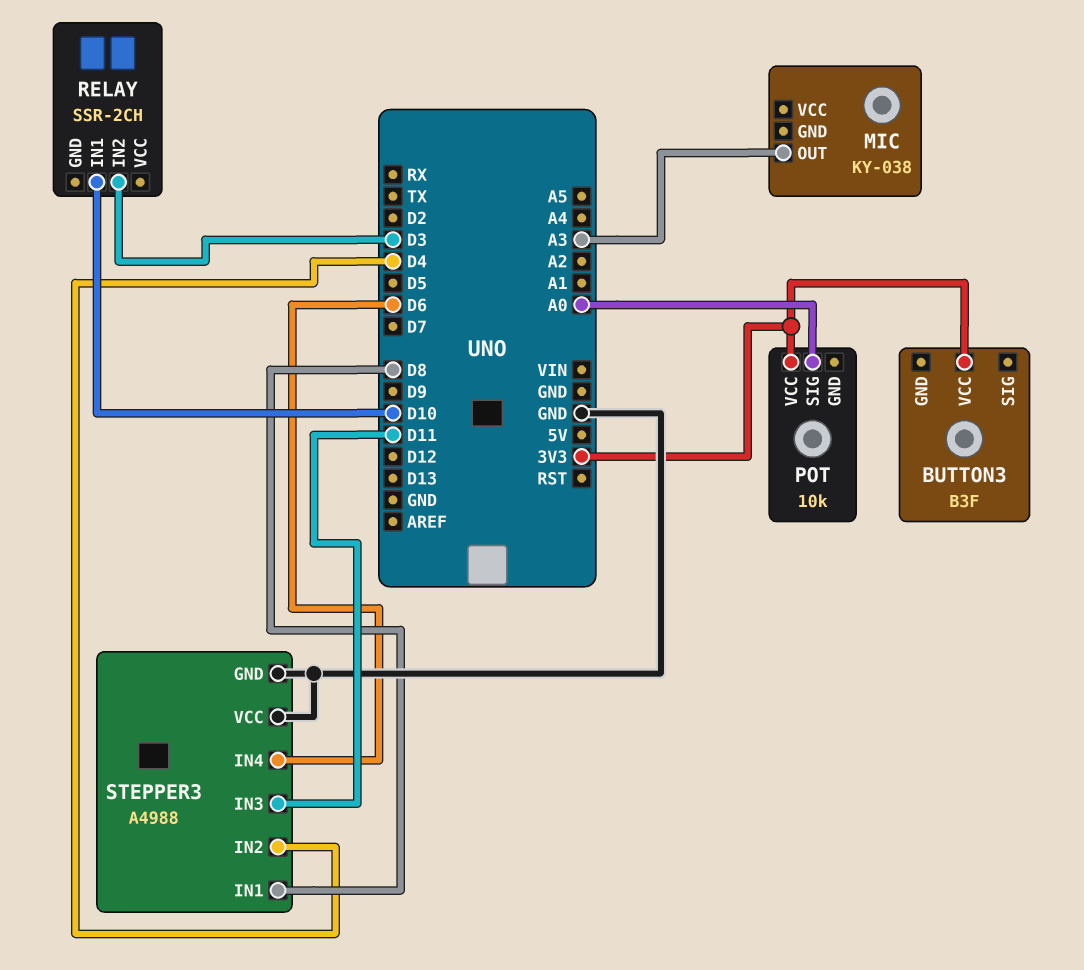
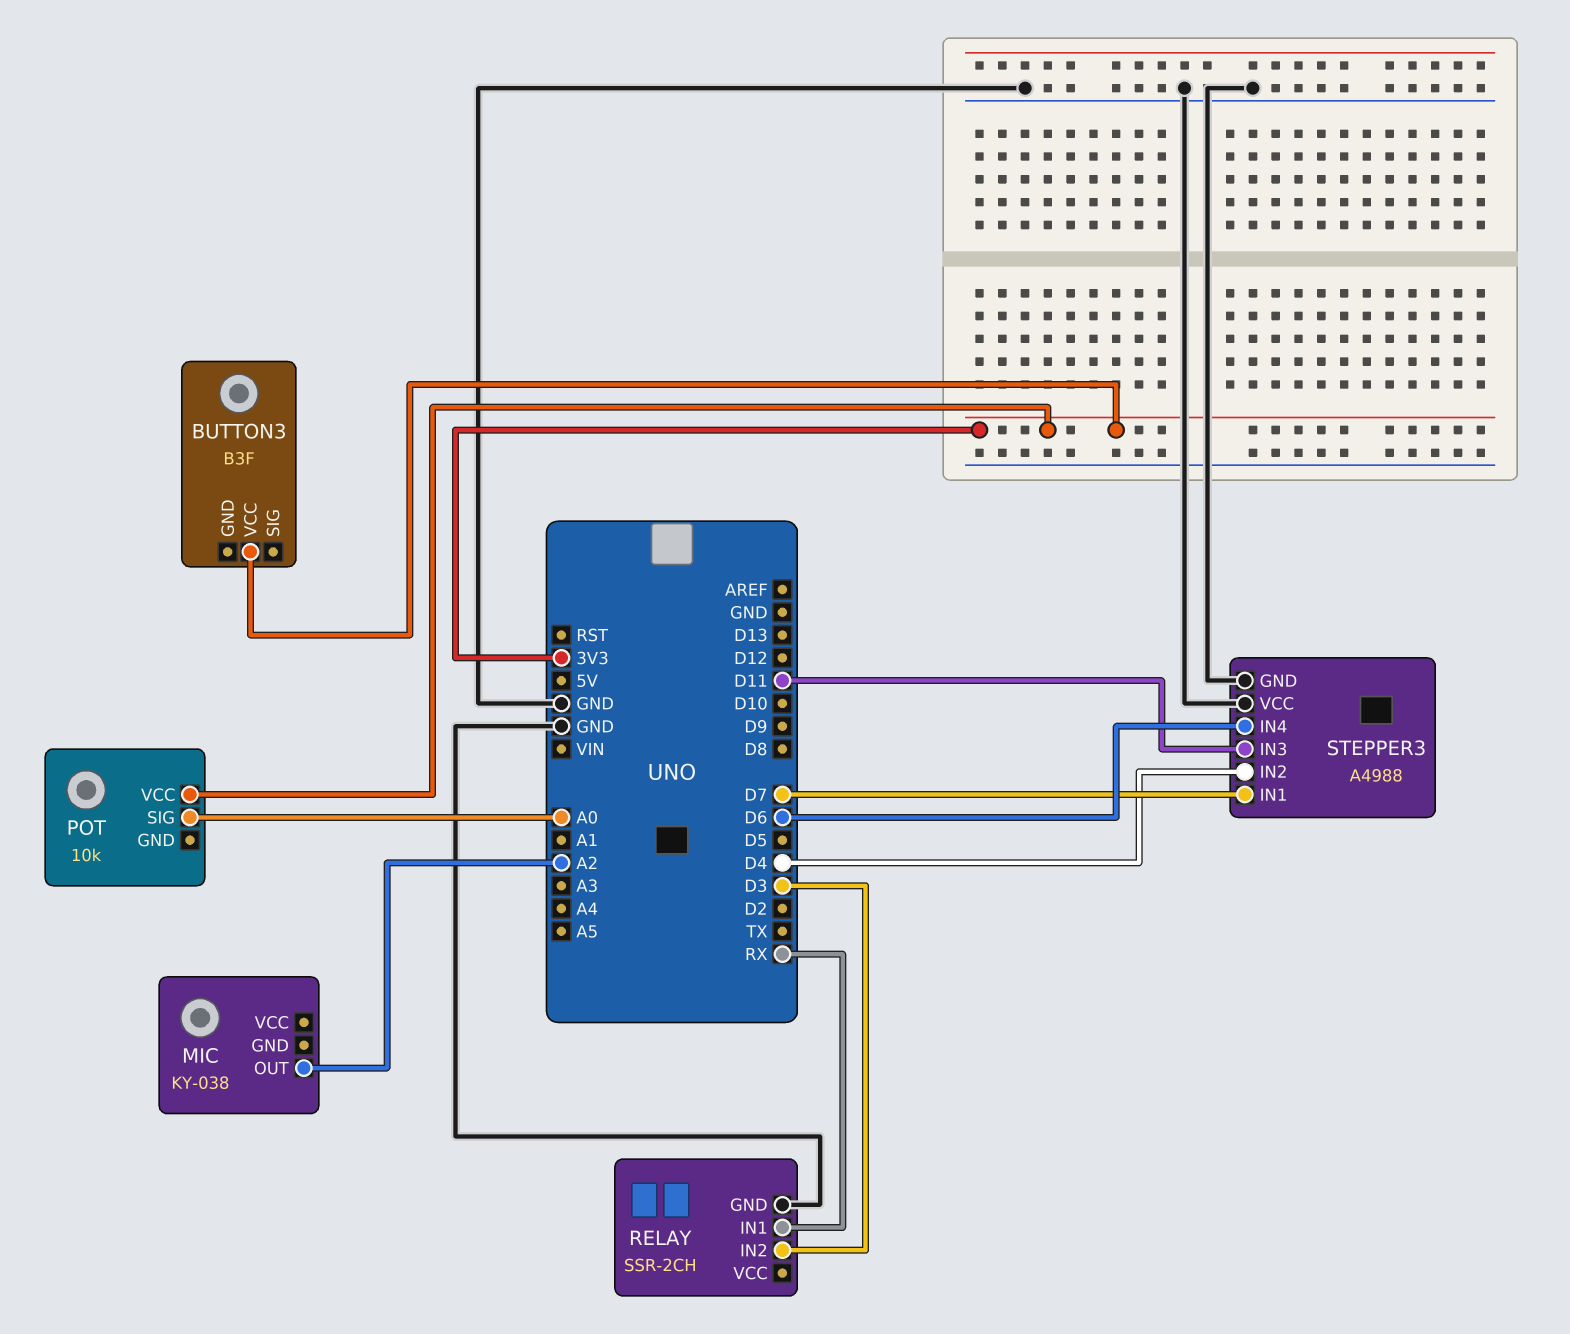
MIC pin OUT: A3 -> A2
RELAY pin GND: none -> GND
RELAY pin IN1: D10 -> RX
STEPPER3 pin IN1: D8 -> D7

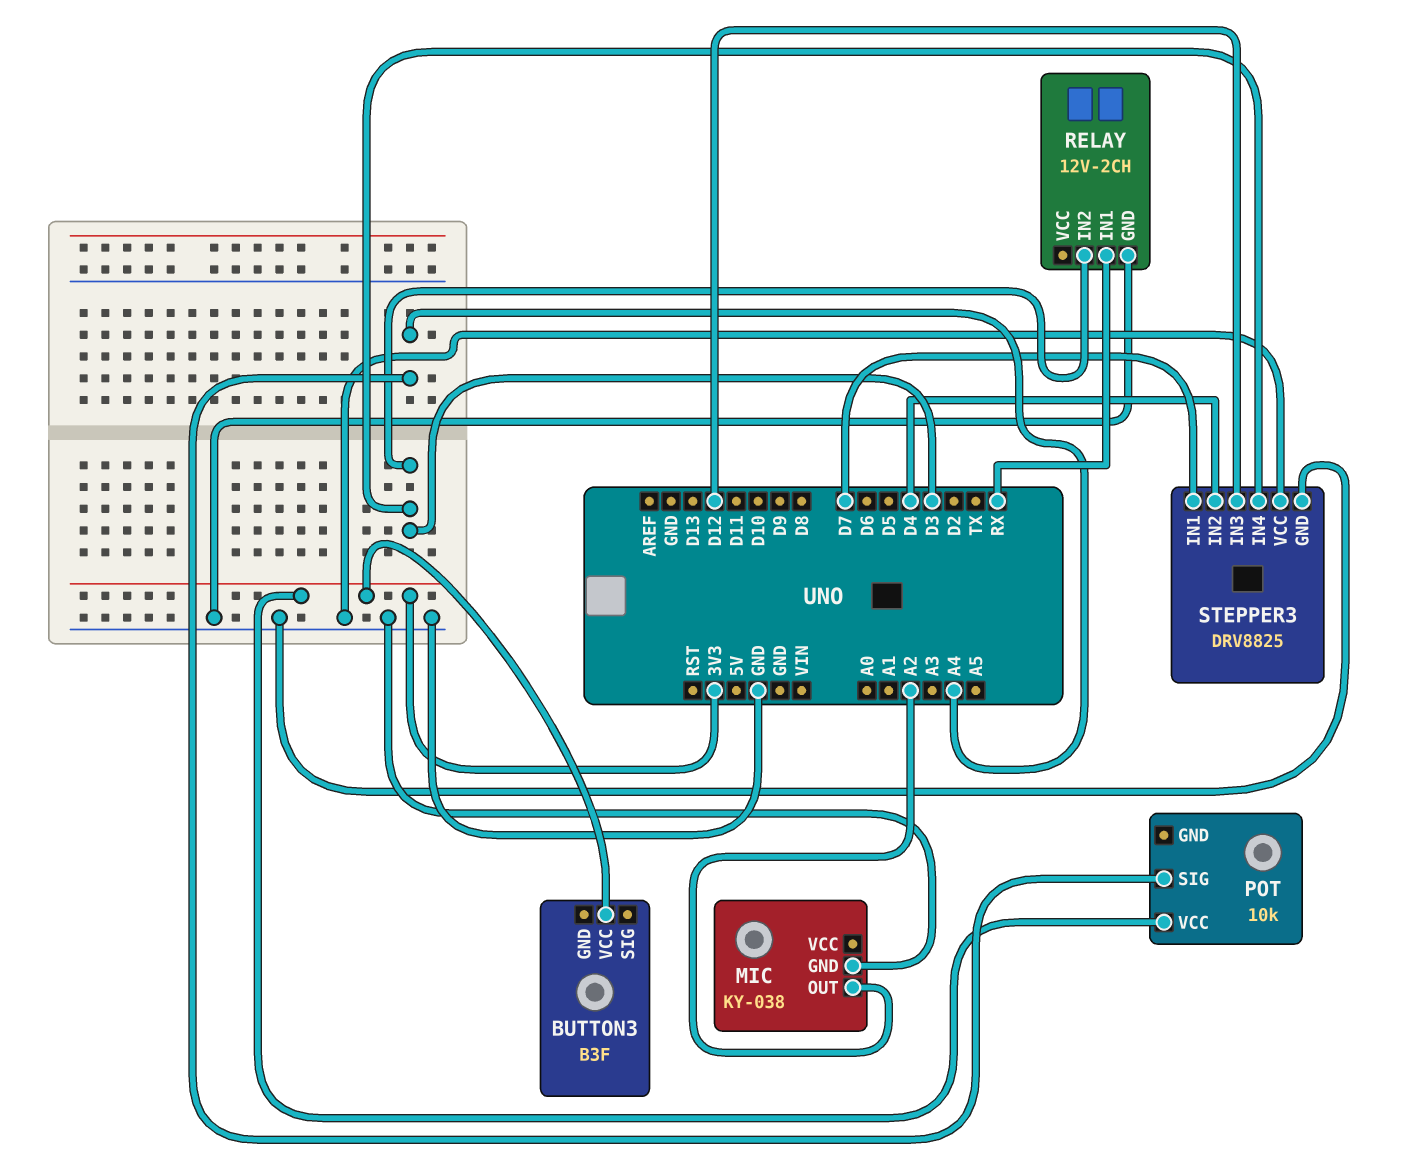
MIC pin GND: none -> GND
POT pin SIG: A0 -> A4
RELAY: SSR-2CH -> 12V-2CH
STEPPER3: A4988 -> DRV8825
STEPPER3 pin IN3: D11 -> D12
STEPPER3 pin IN4: D6 -> D3

